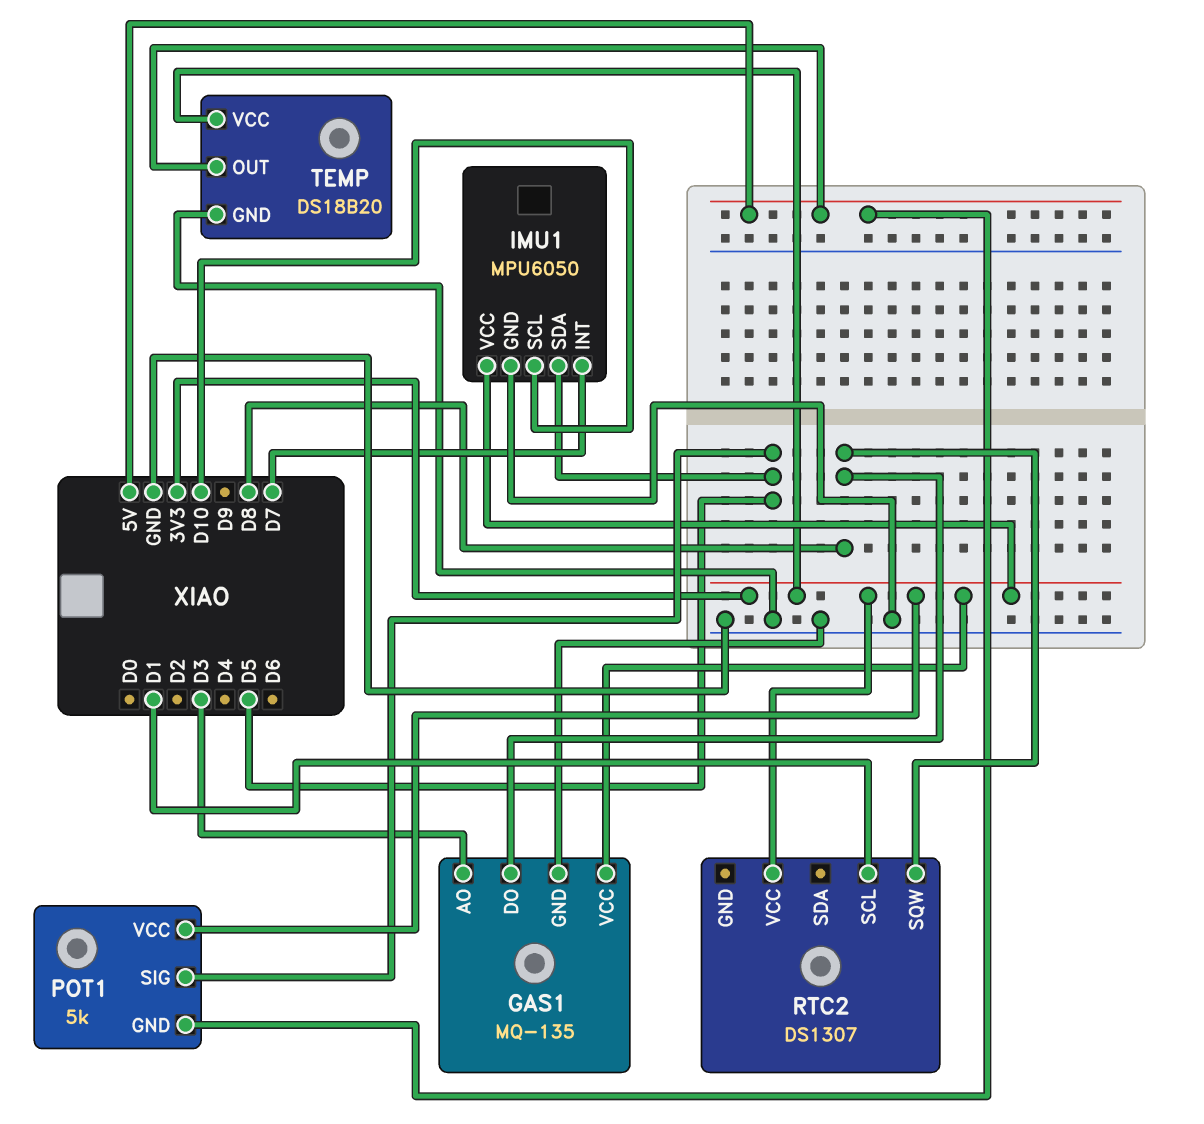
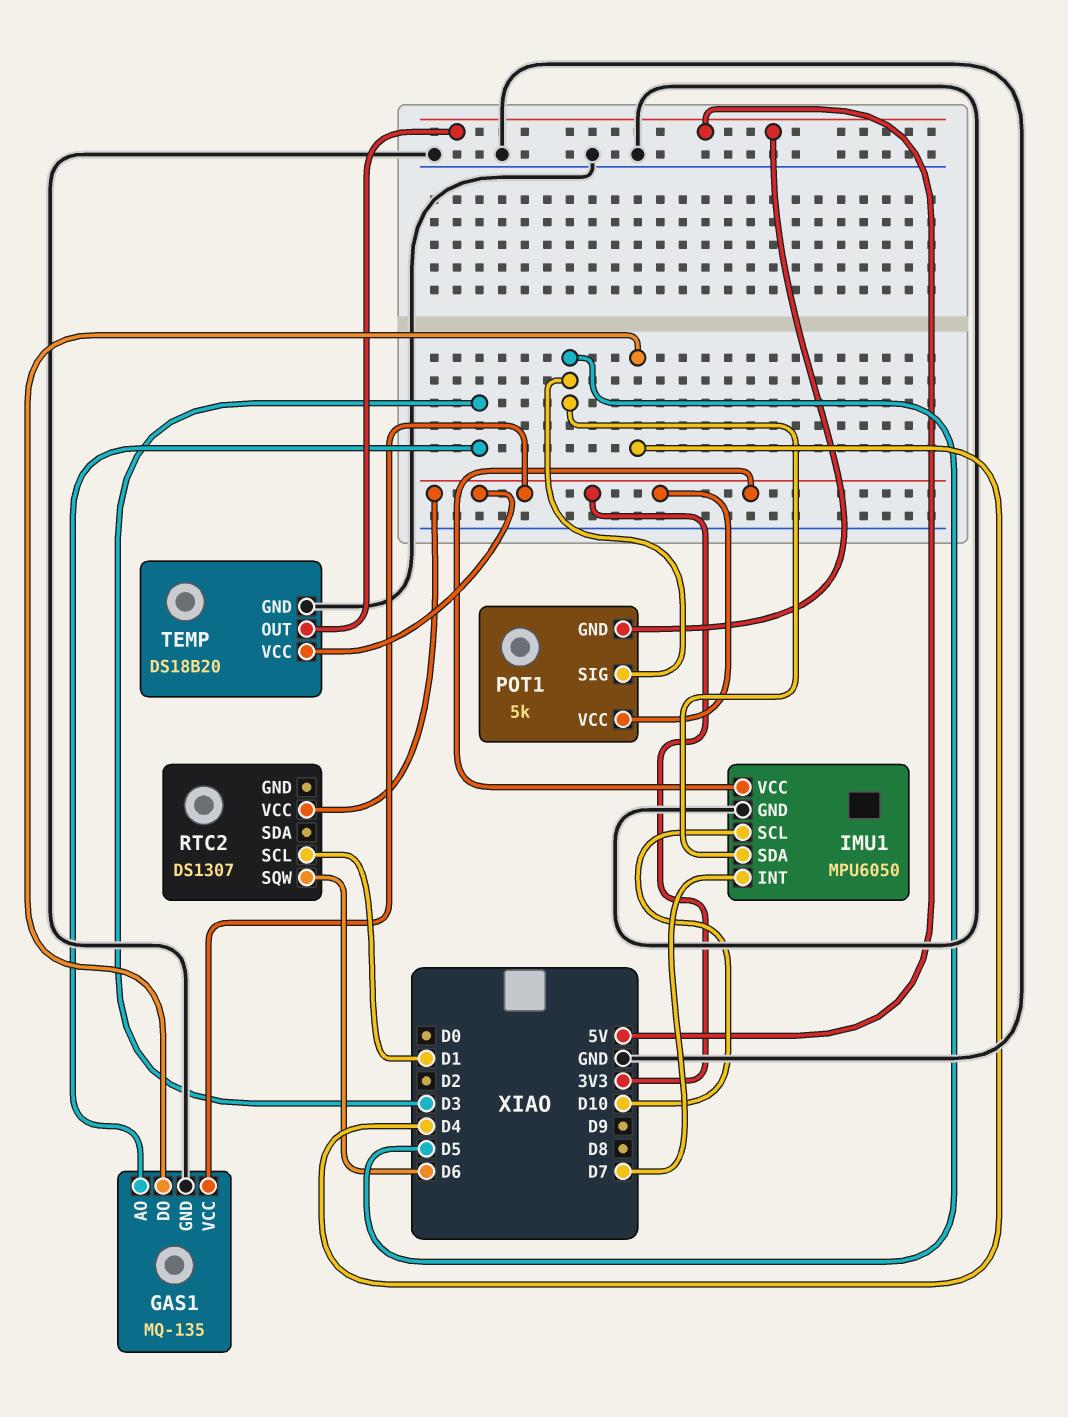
GAS1 pin DO: D8 -> D4
RTC2 pin SQW: D8 -> D6

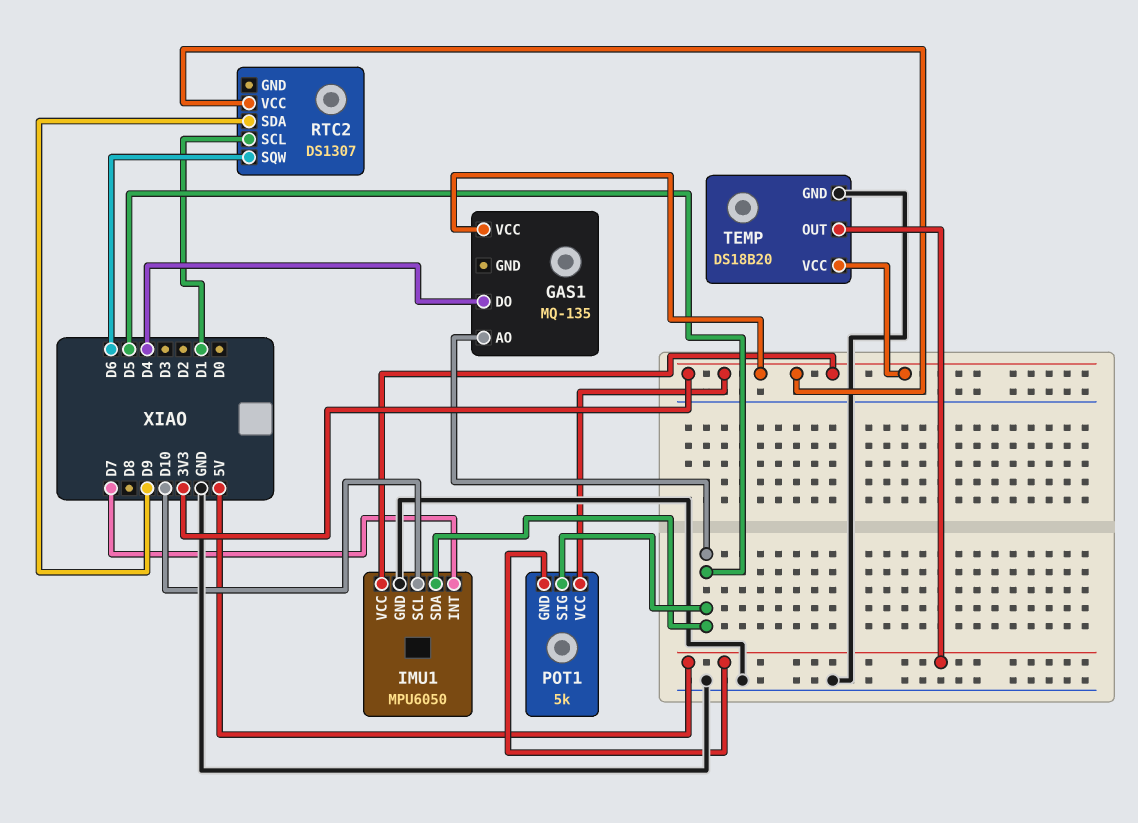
GAS1 pin AO: D3 -> D5
GAS1 pin GND: GND -> none
RTC2 pin SDA: none -> D9

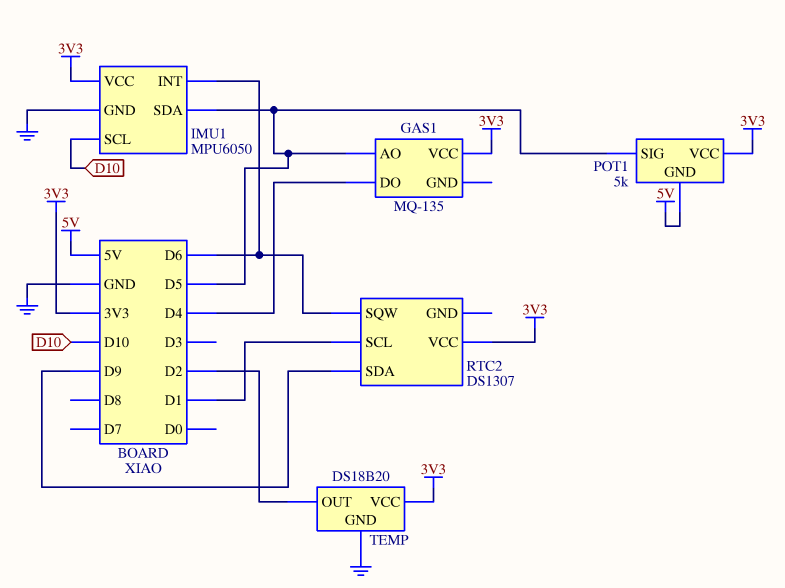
IMU1 pin INT: D7 -> D6
TEMP pin OUT: 5V -> D2

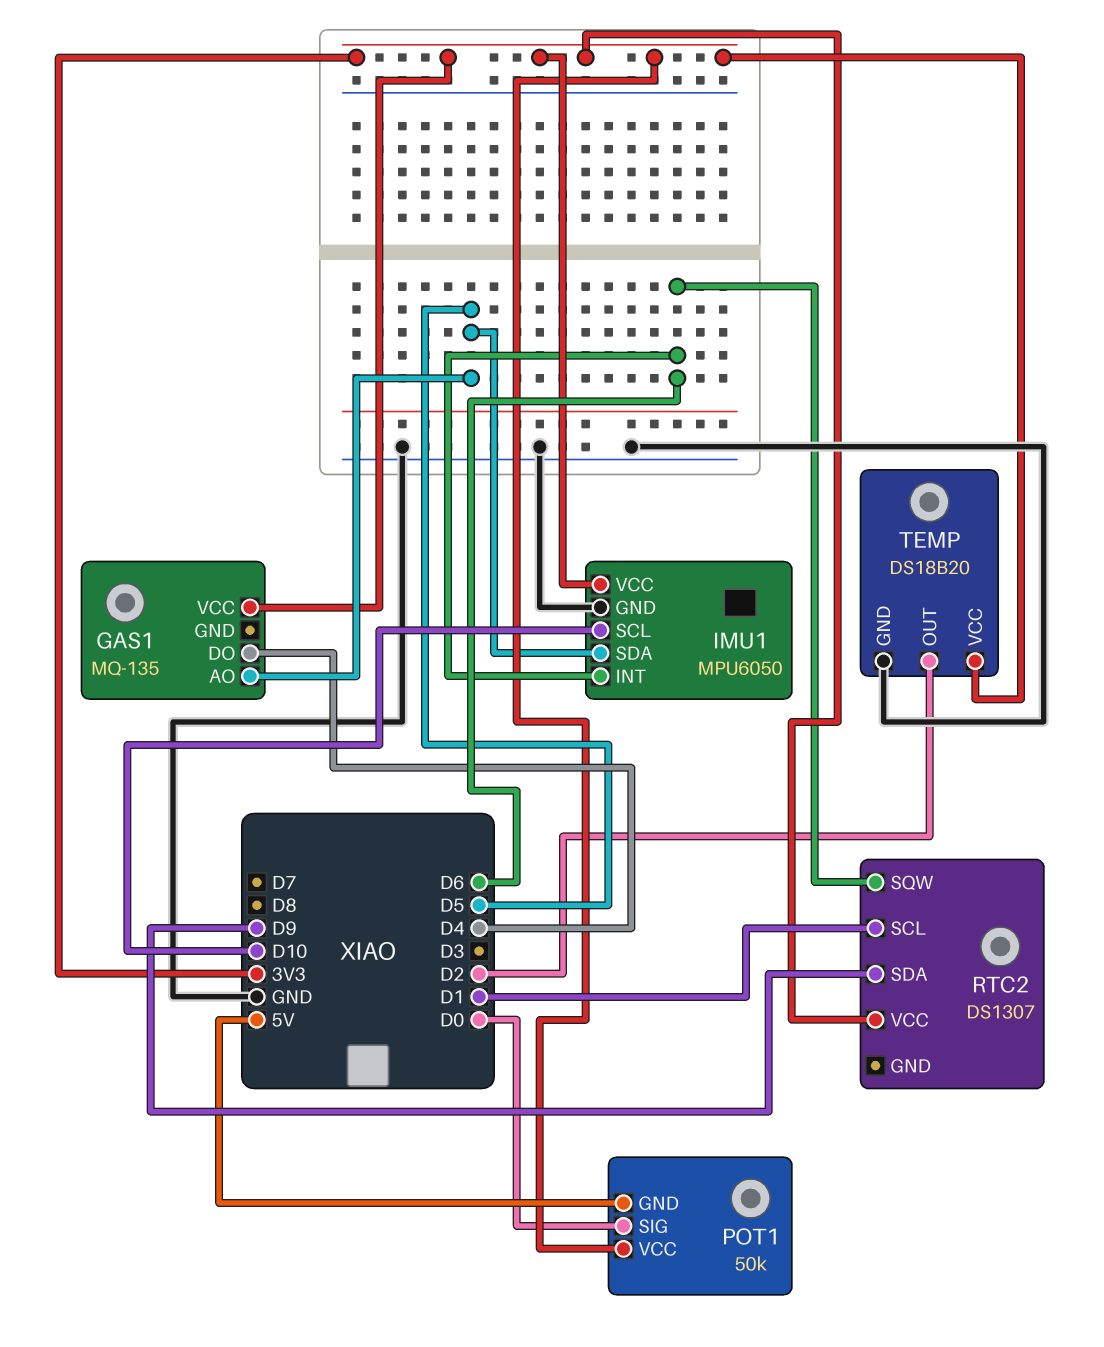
POT1: 5k -> 50k
POT1 pin SIG: D5 -> D0

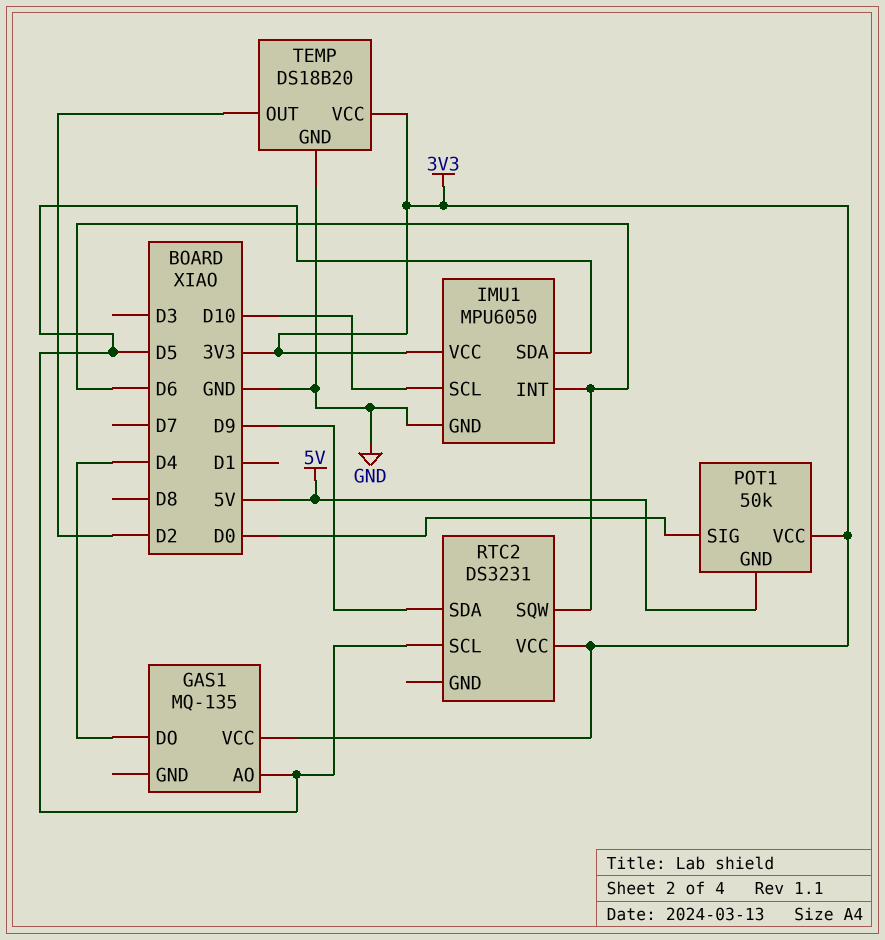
RTC2: DS1307 -> DS3231
RTC2 pin SCL: D1 -> D5

